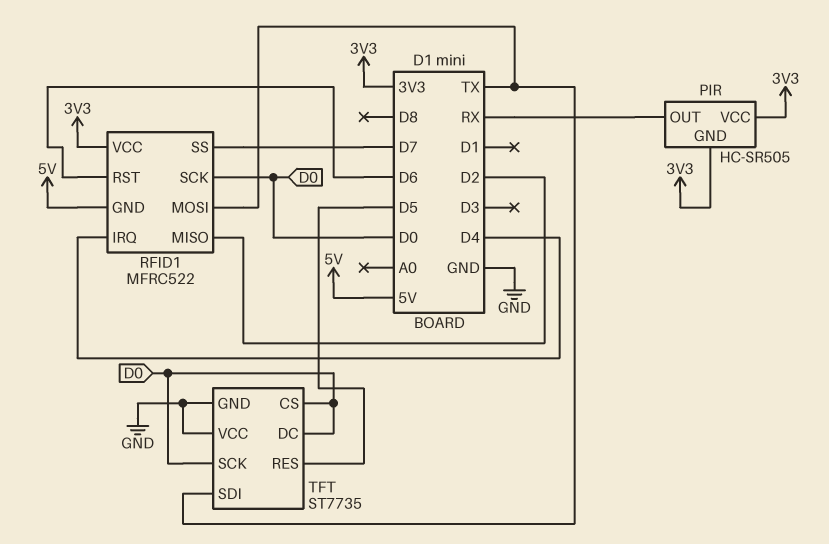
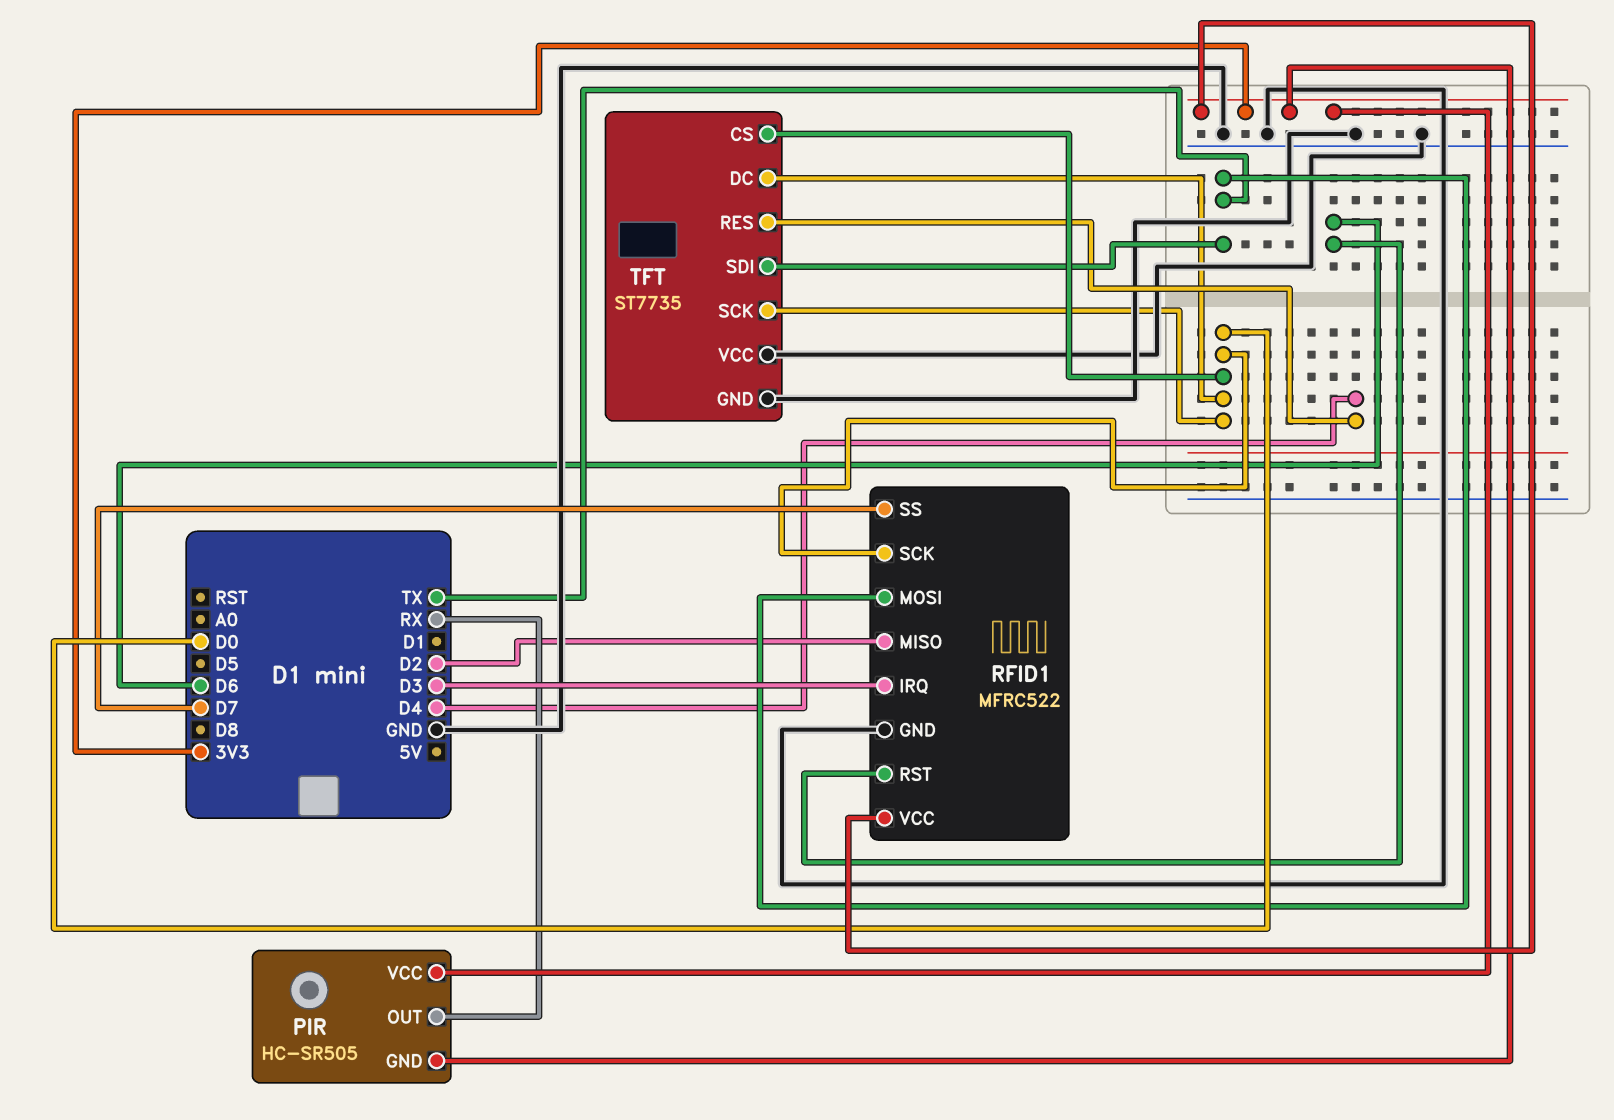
RFID1 pin GND: 5V -> GND
RFID1 pin IRQ: D4 -> D3
TFT pin RES: D5 -> D4

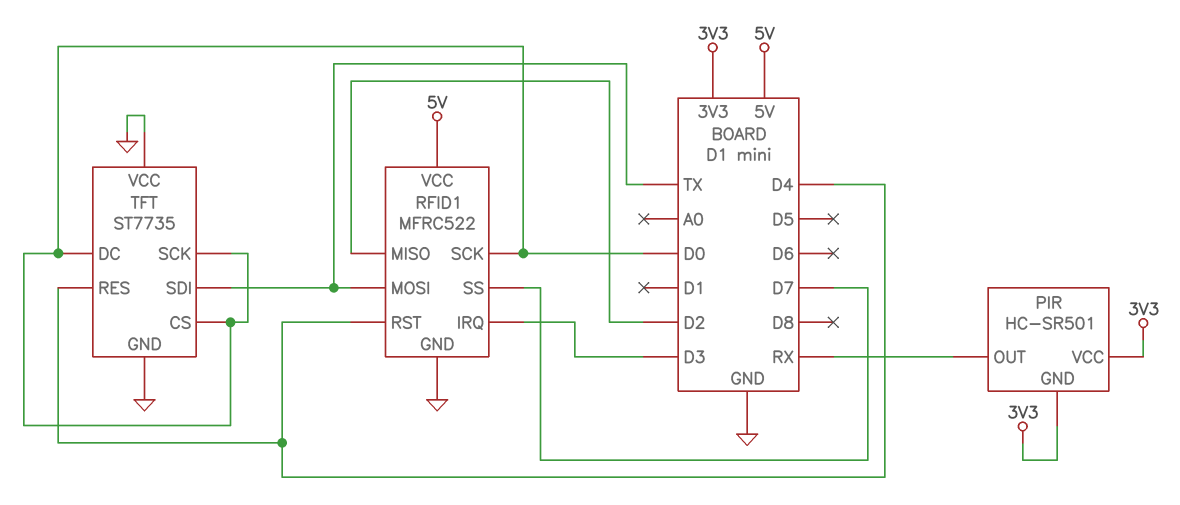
PIR: HC-SR505 -> HC-SR501
RFID1 pin RST: D6 -> D4
RFID1 pin VCC: 3V3 -> 5V

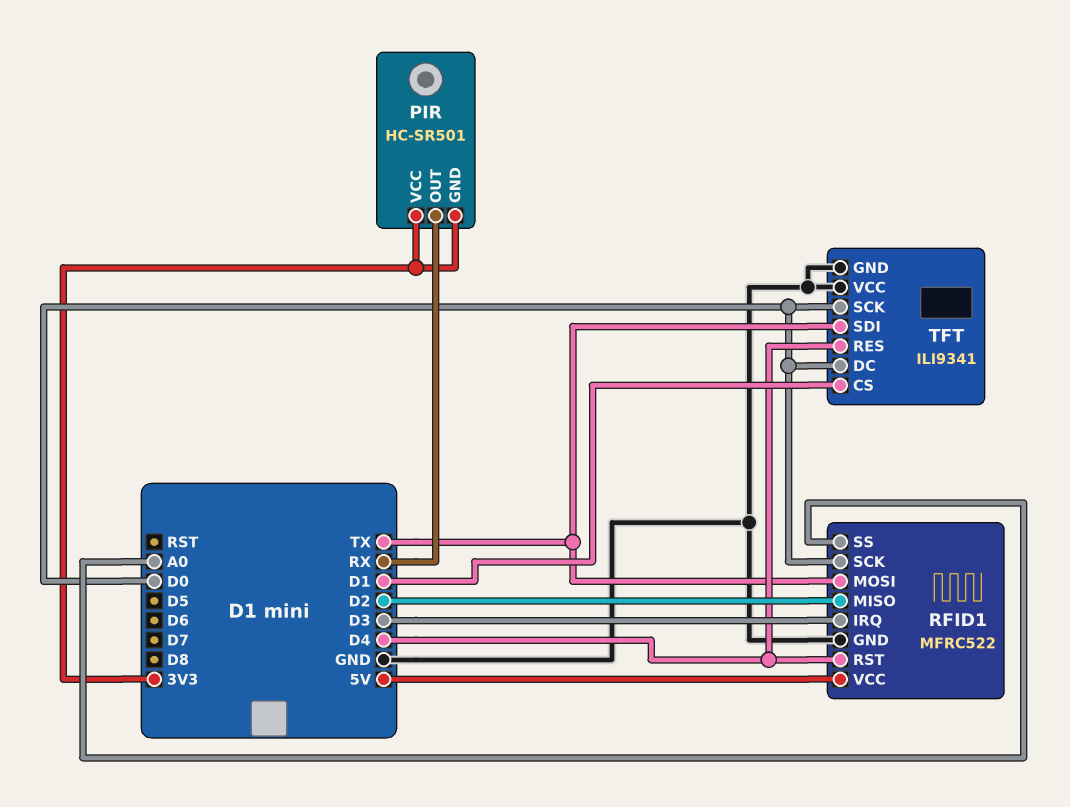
RFID1 pin SS: D7 -> A0
TFT: ST7735 -> ILI9341
TFT pin CS: D0 -> D1

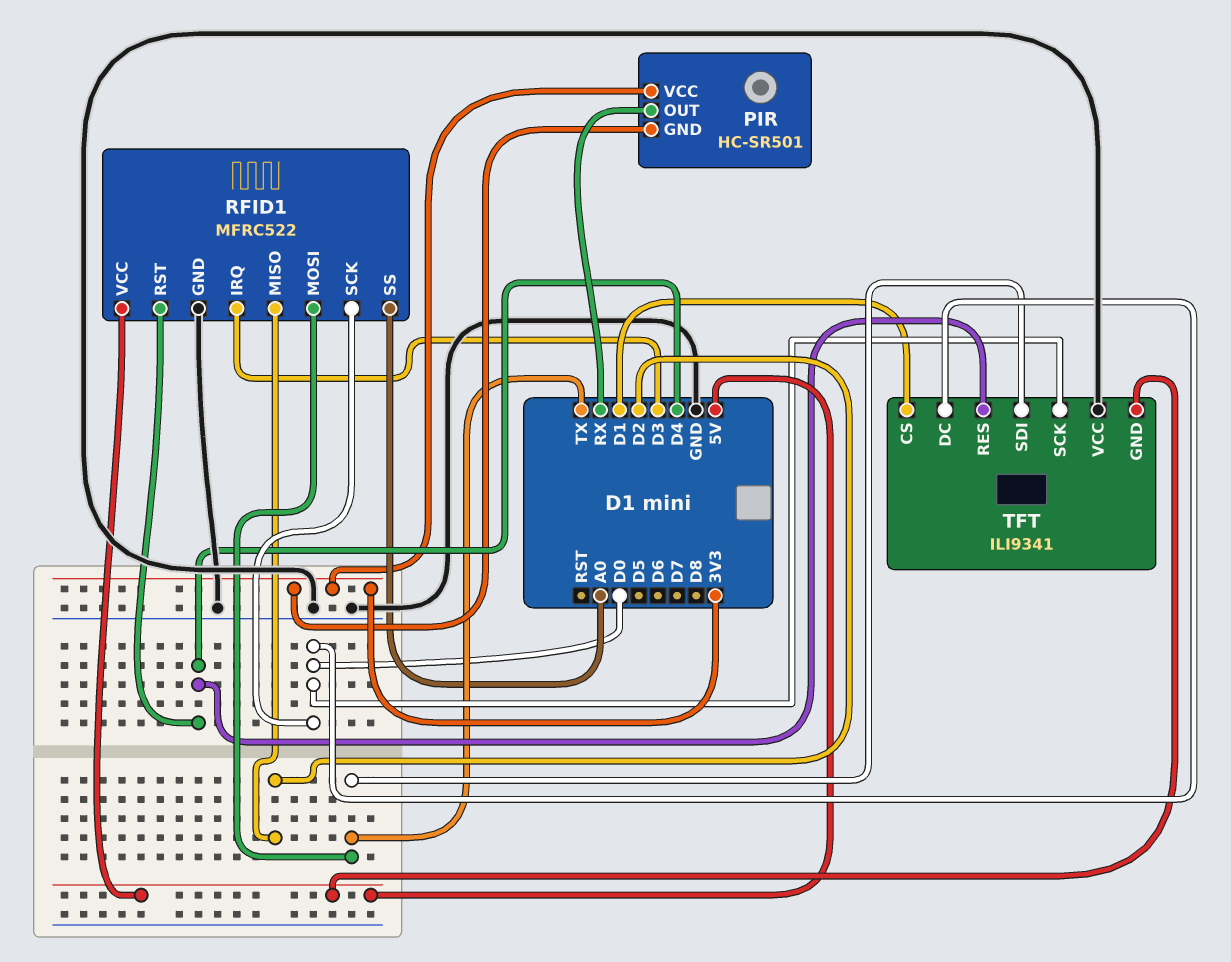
TFT pin GND: GND -> 5V

